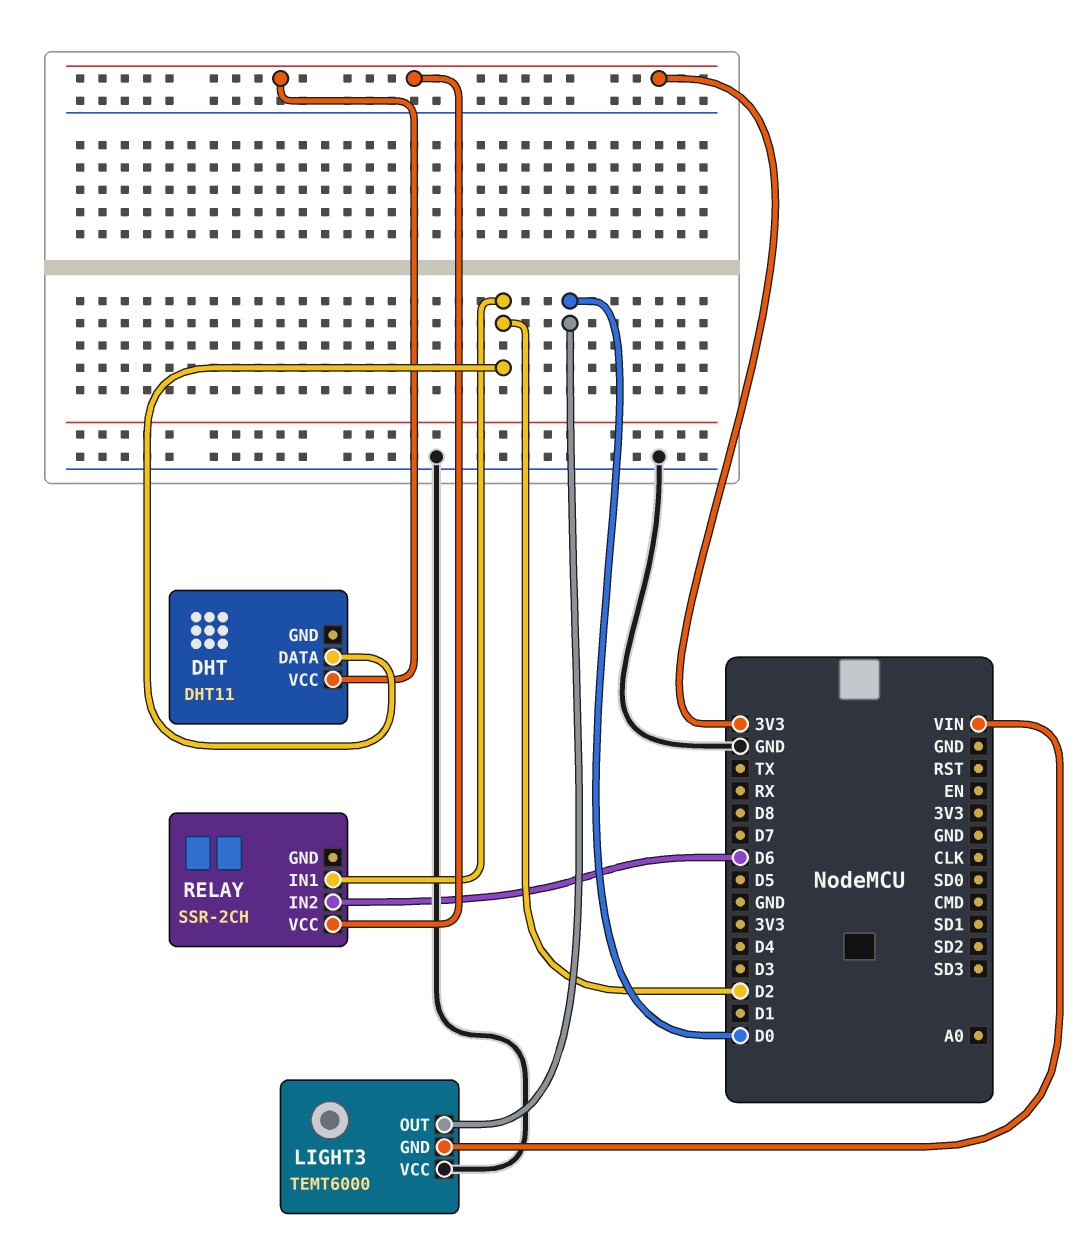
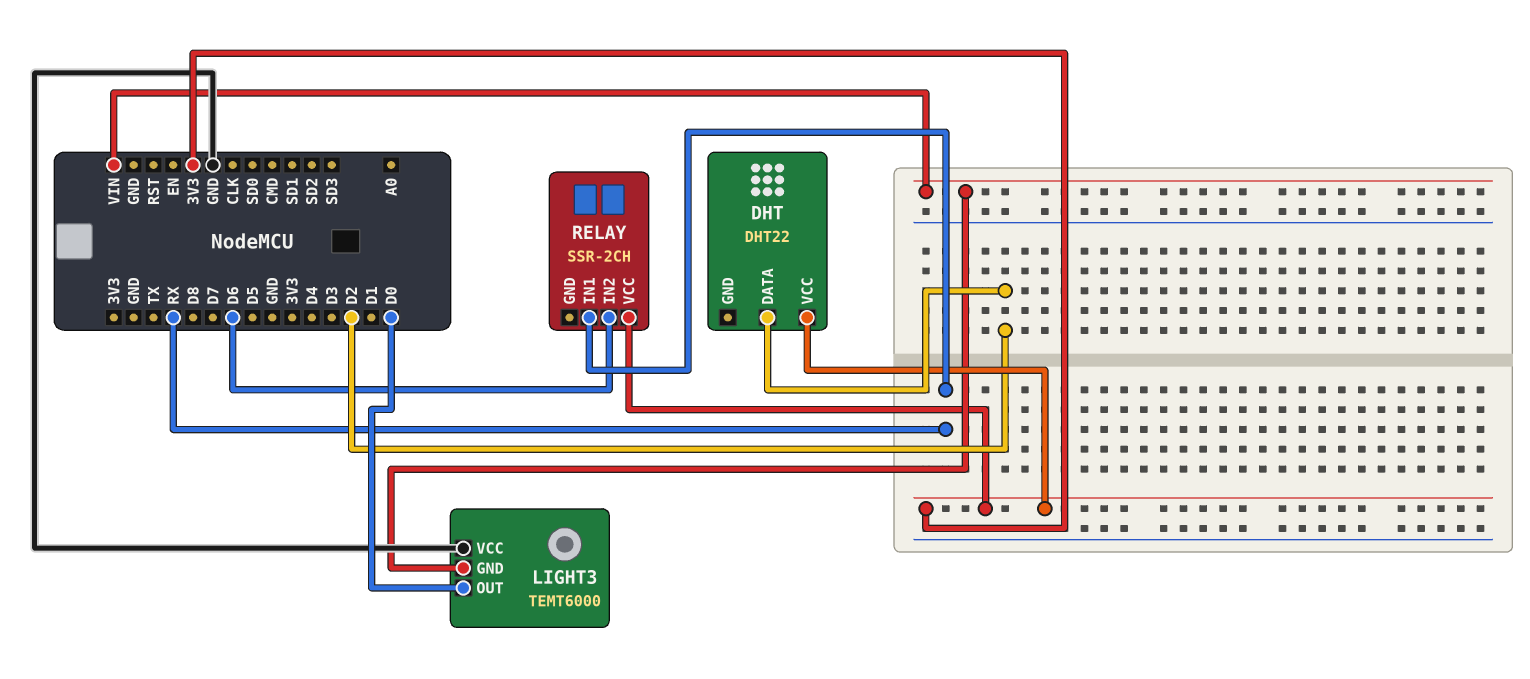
DHT: DHT11 -> DHT22
RELAY pin IN1: D2 -> RX

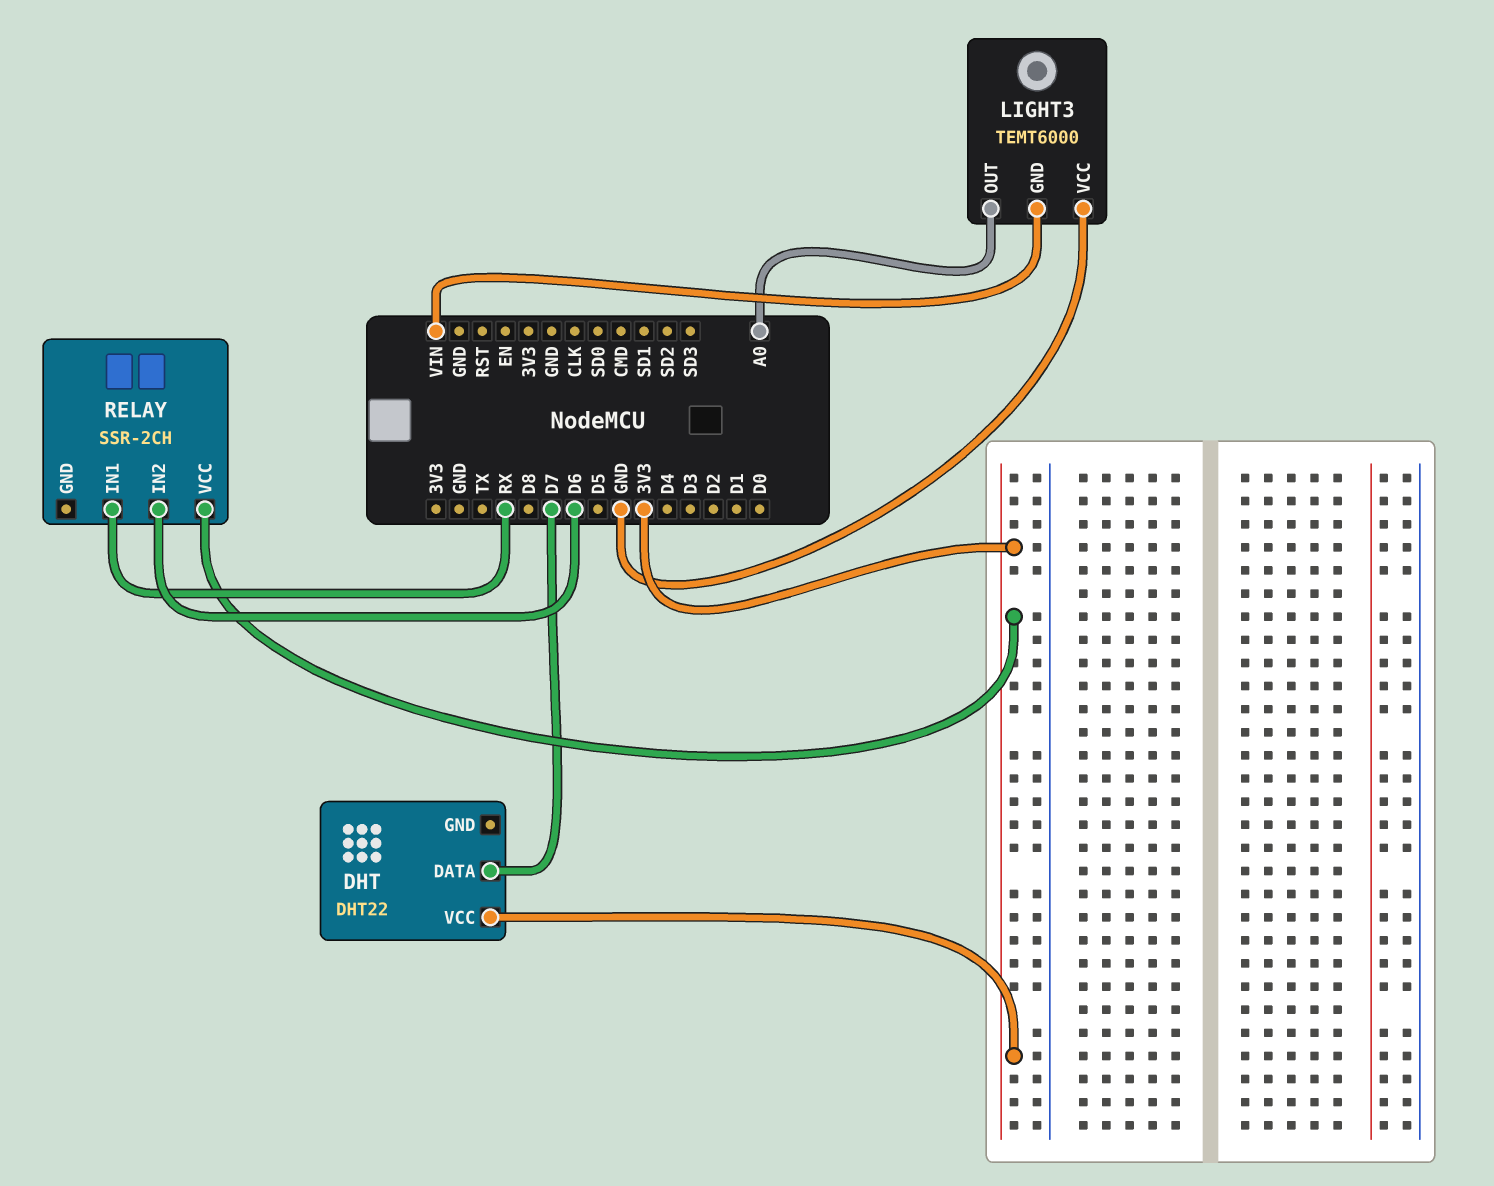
DHT pin DATA: D2 -> D7
LIGHT3 pin OUT: D0 -> A0

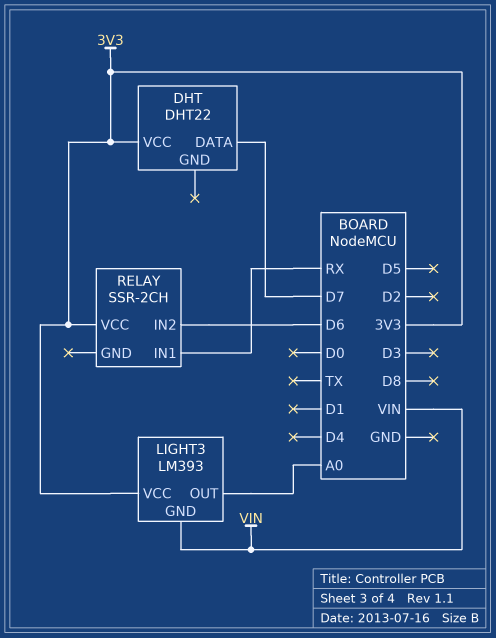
LIGHT3: TEMT6000 -> LM393
LIGHT3 pin VCC: GND -> 3V3

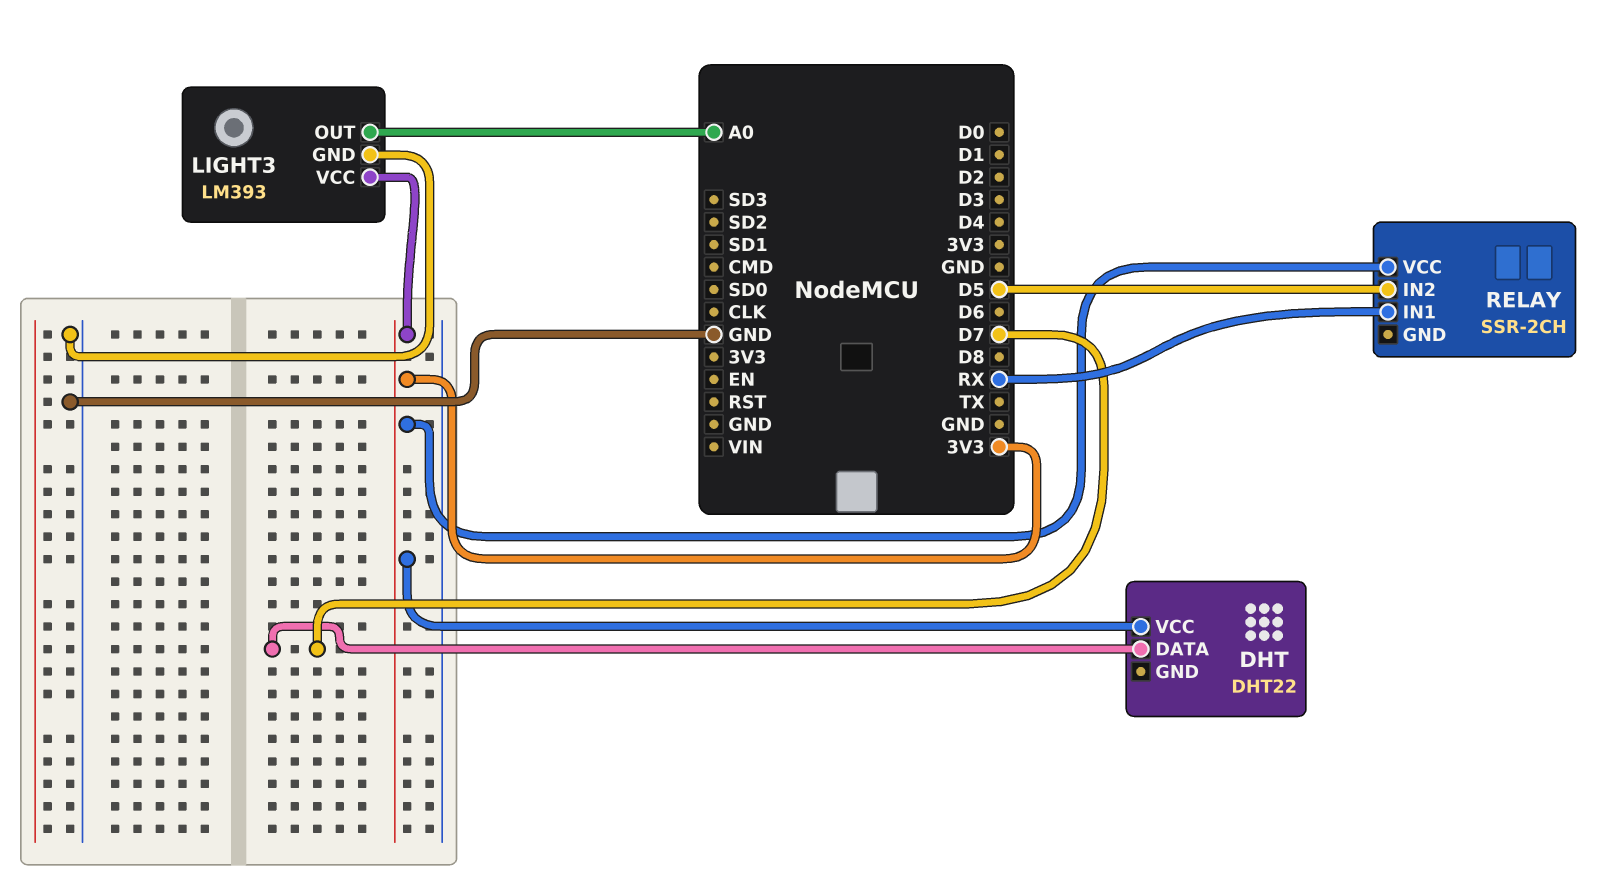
LIGHT3 pin GND: VIN -> GND
RELAY pin IN2: D6 -> D5

